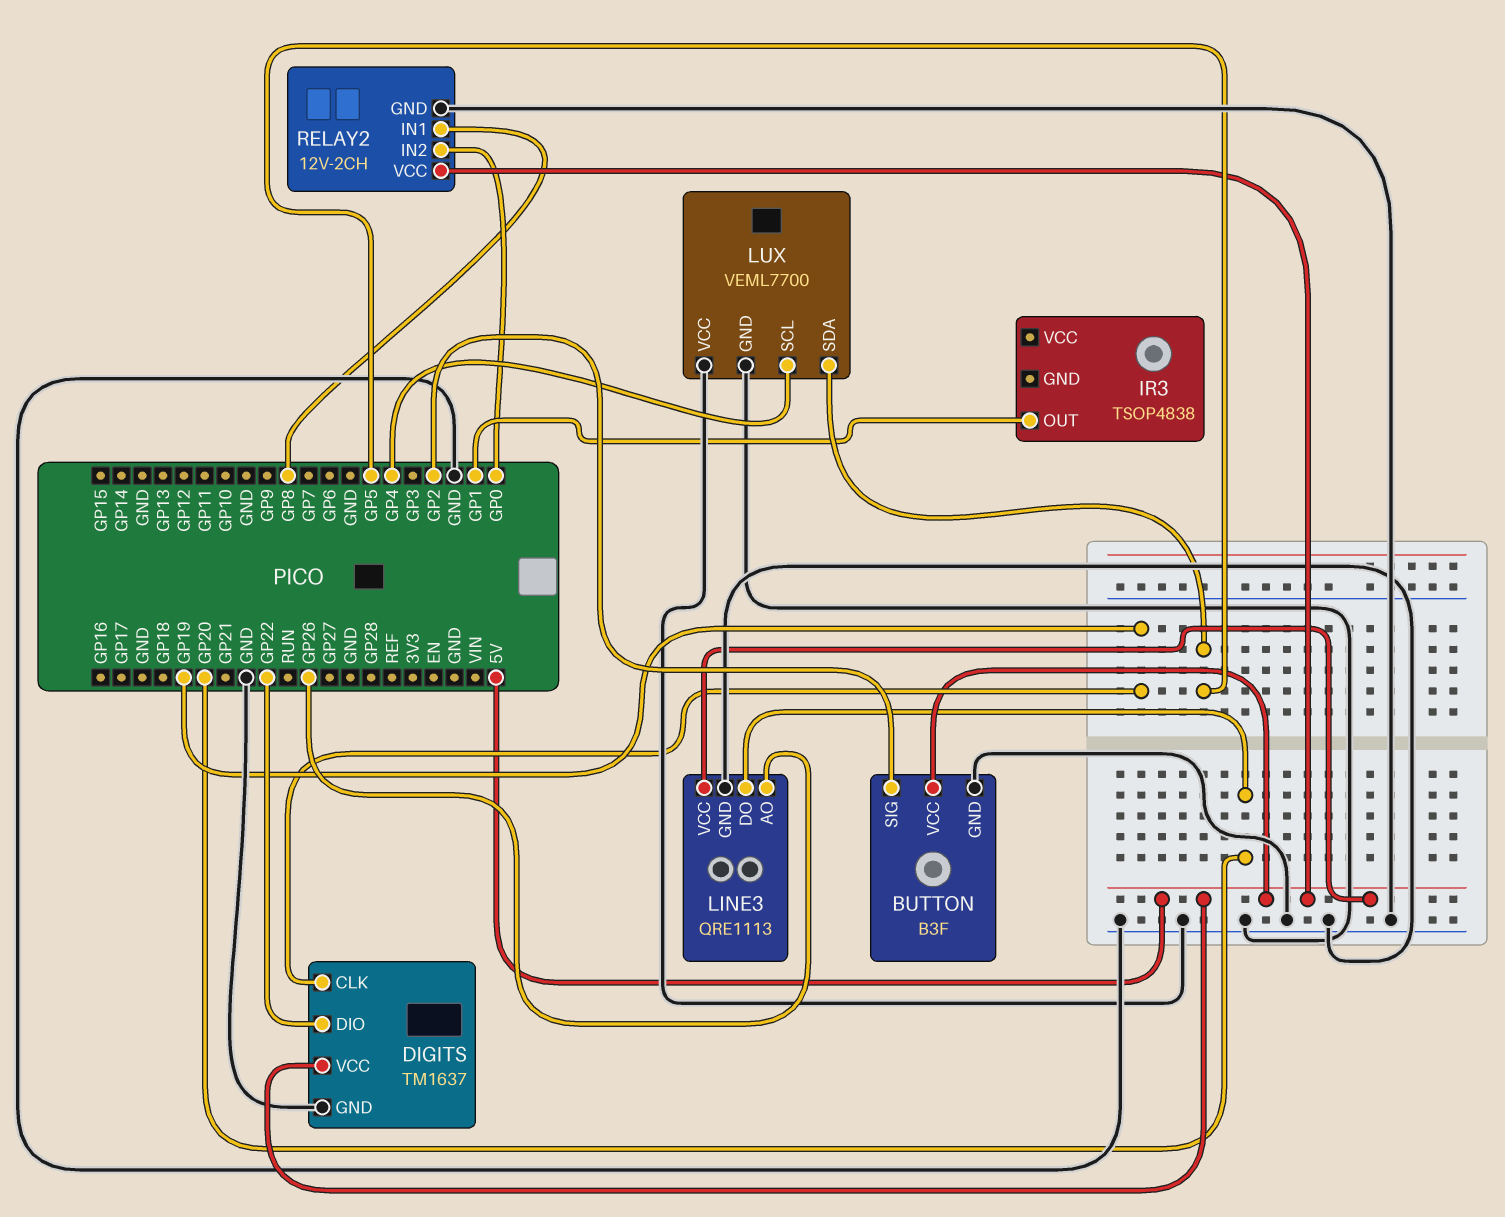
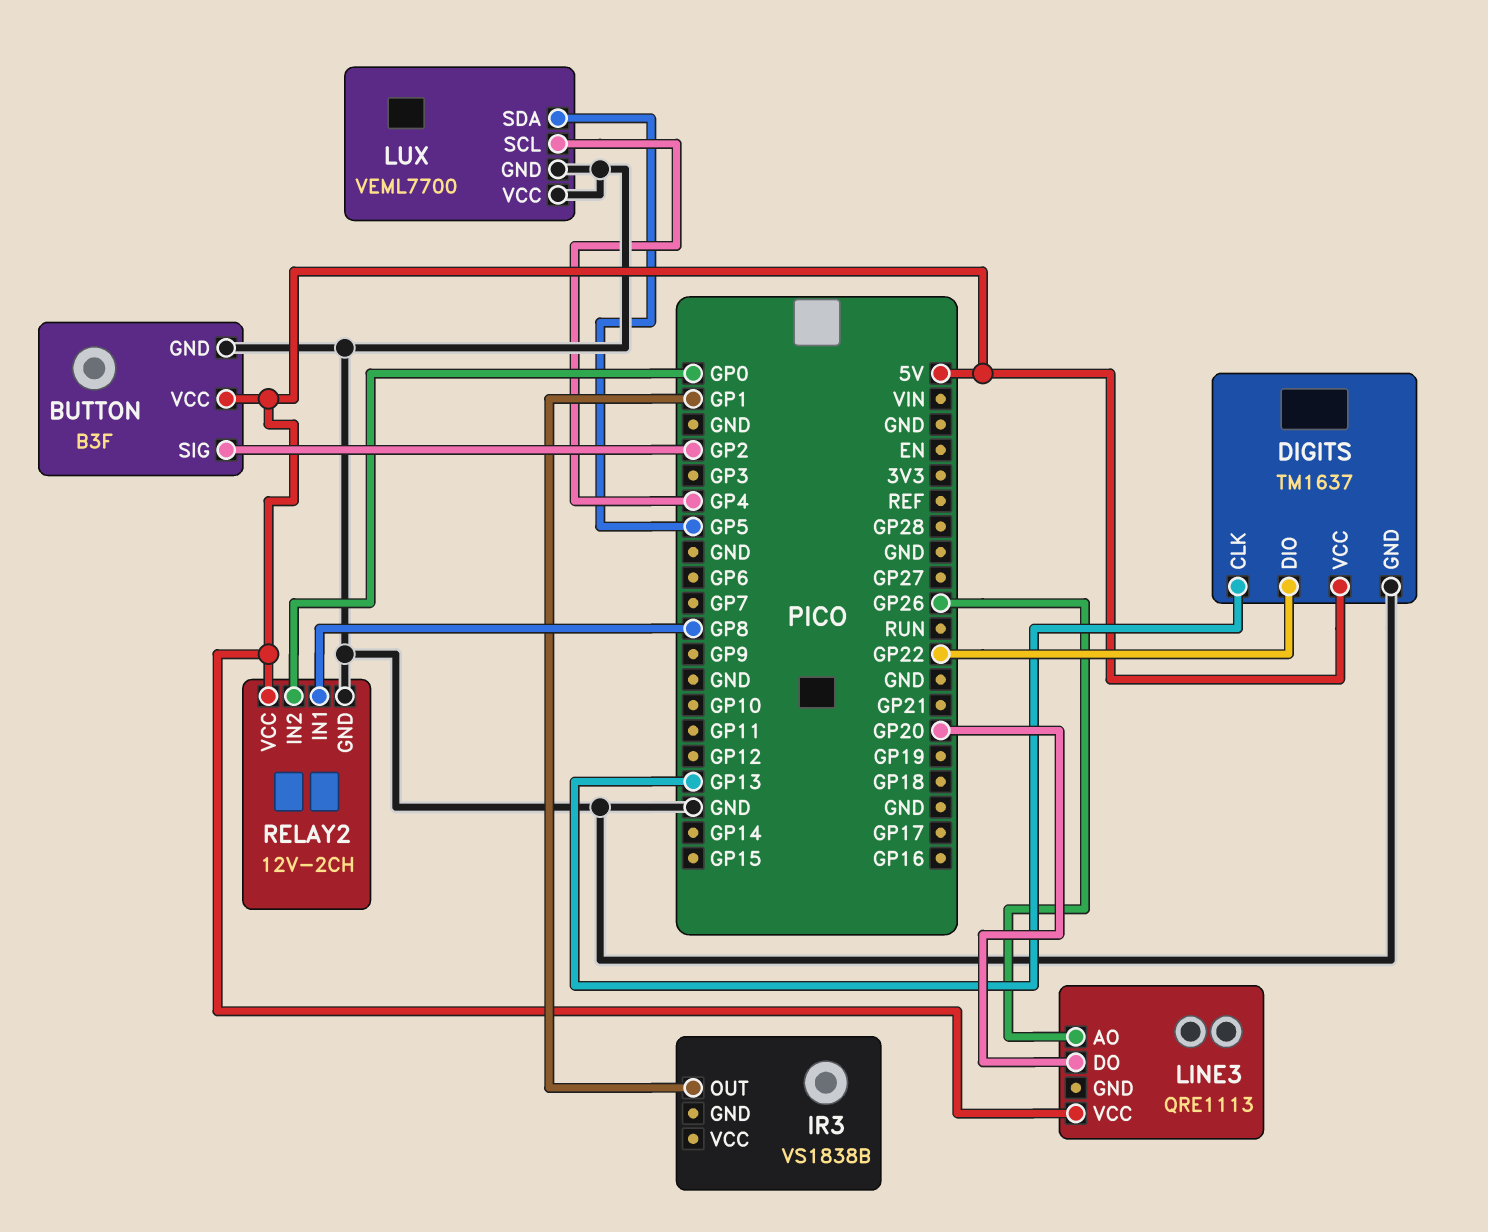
DIGITS pin CLK: GP19 -> GP13
IR3: TSOP4838 -> VS1838B
LINE3 pin GND: GND -> none

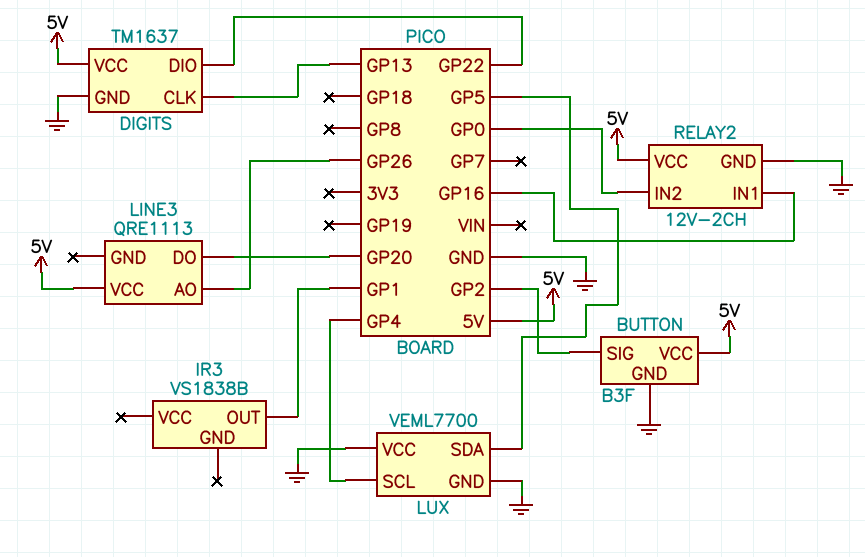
RELAY2 pin IN1: GP8 -> GP16

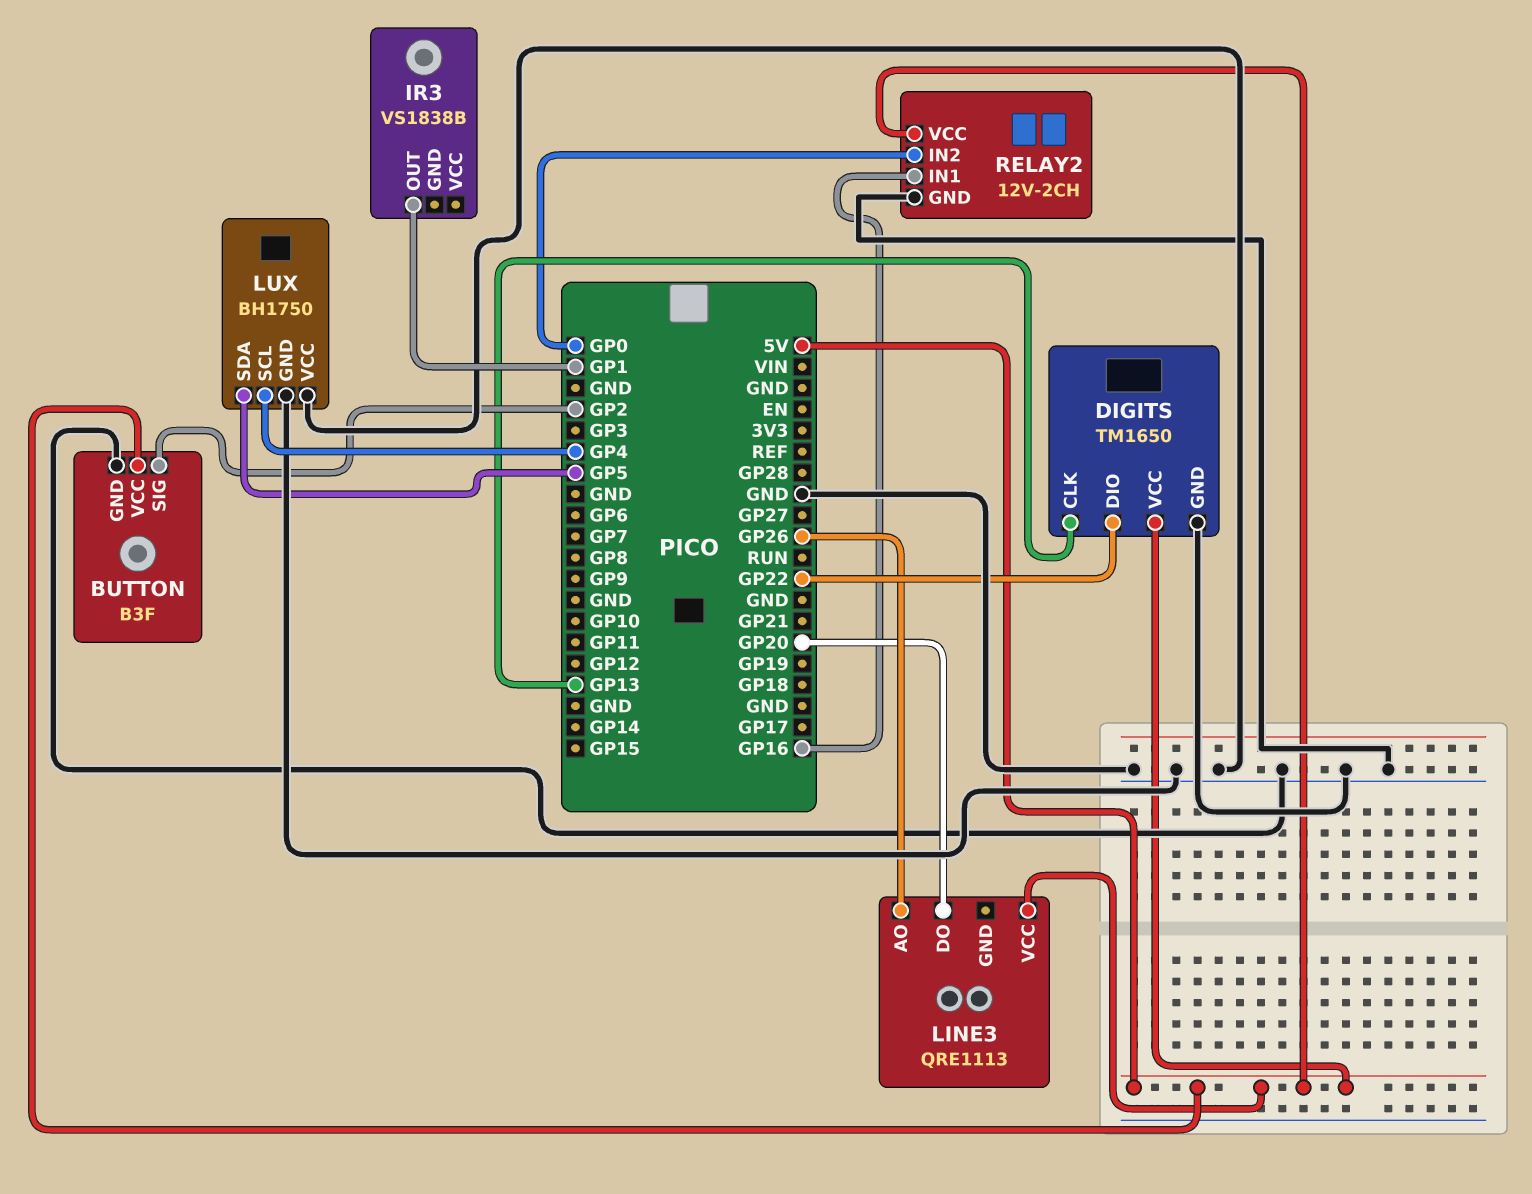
DIGITS: TM1637 -> TM1650
LUX: VEML7700 -> BH1750

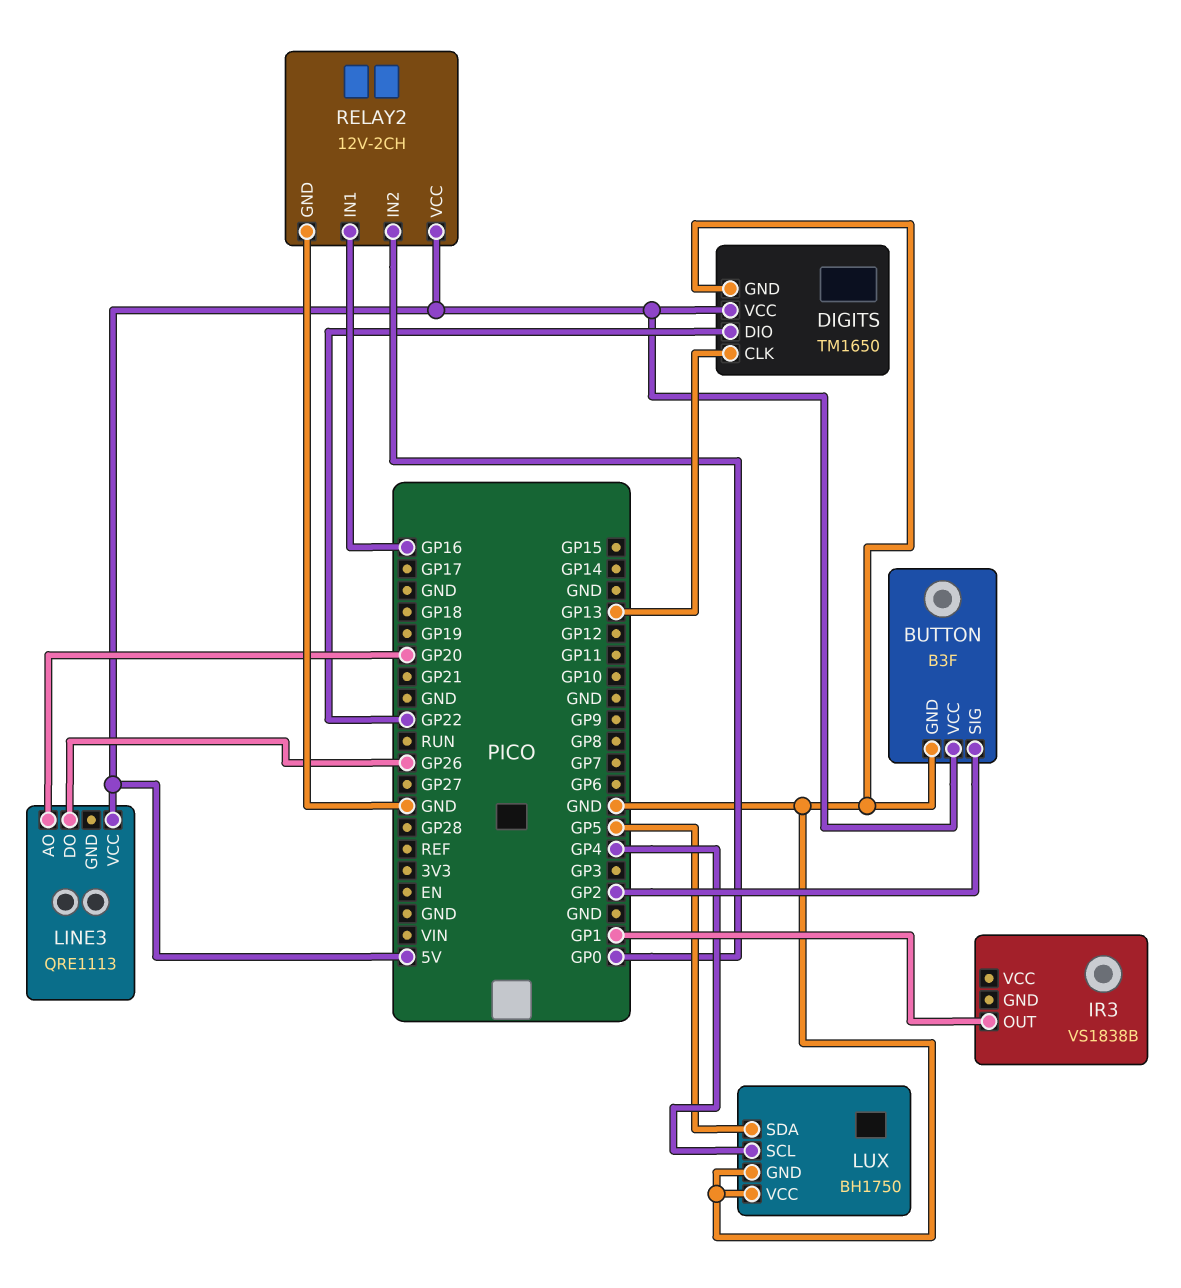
LINE3 pin AO: GP26 -> GP20
LINE3 pin DO: GP20 -> GP26

